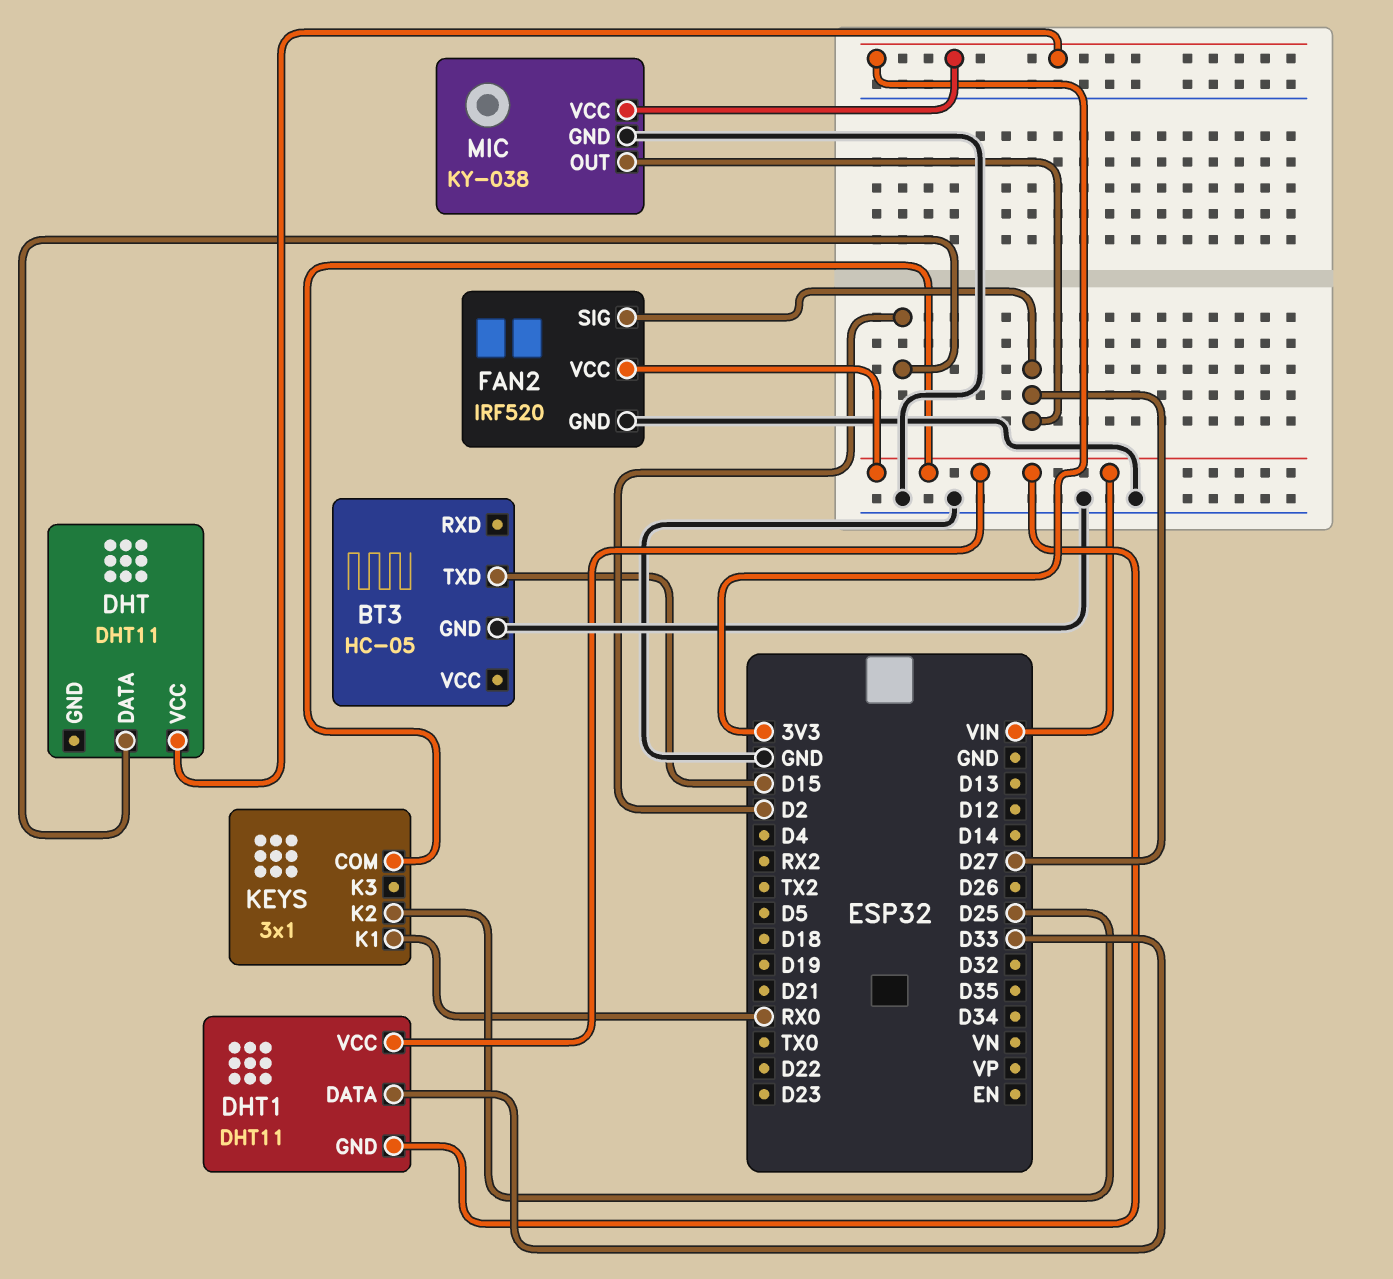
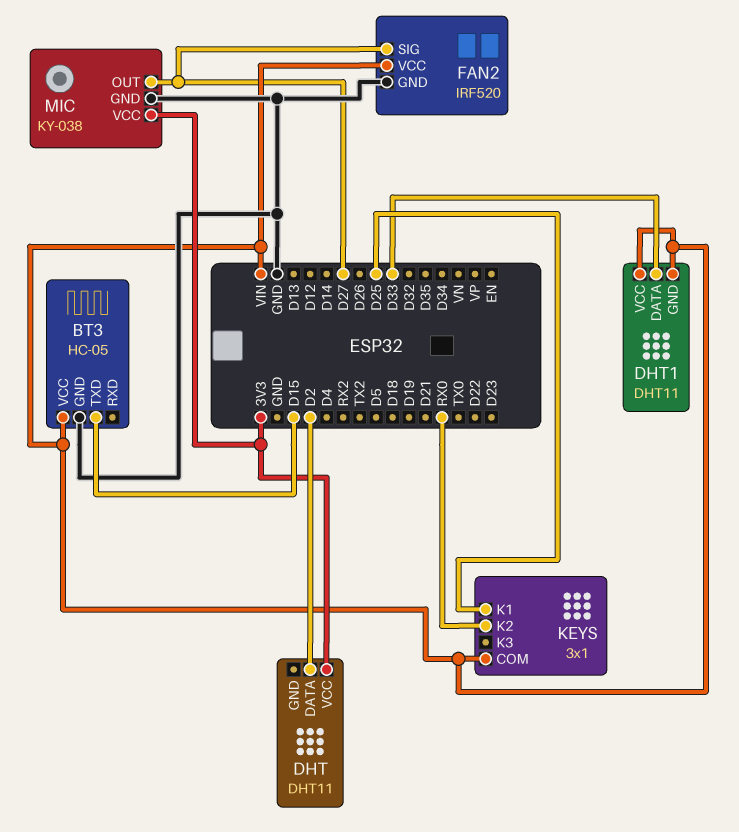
BT3 pin VCC: none -> VIN
KEYS pin K1: RX0 -> D25
KEYS pin K2: D25 -> RX0

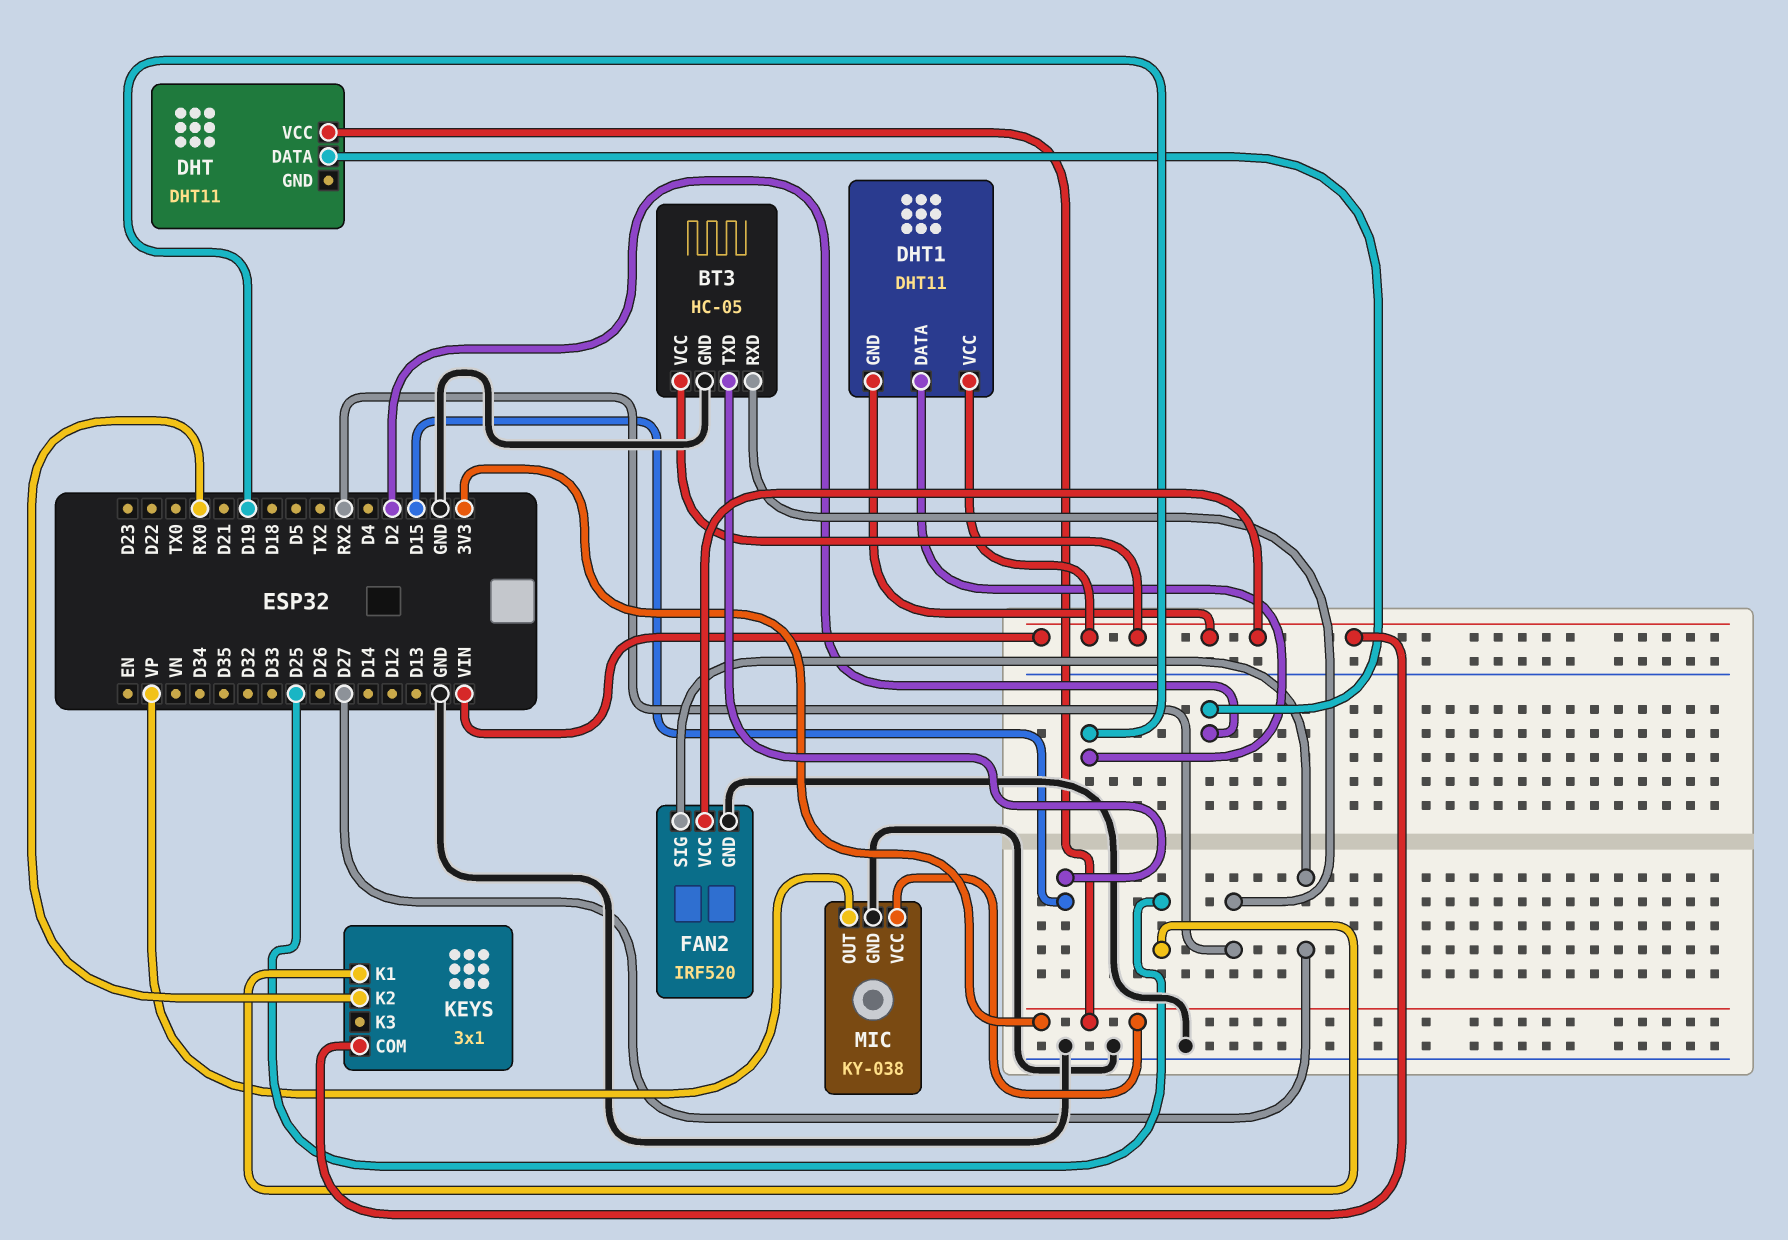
BT3 pin RXD: none -> RX2
DHT1 pin DATA: D33 -> D19
MIC pin OUT: D27 -> VP

